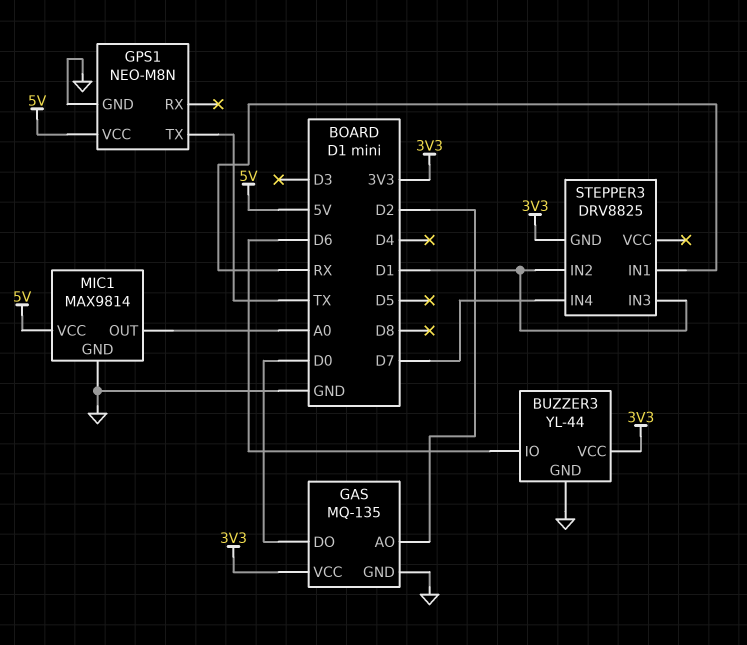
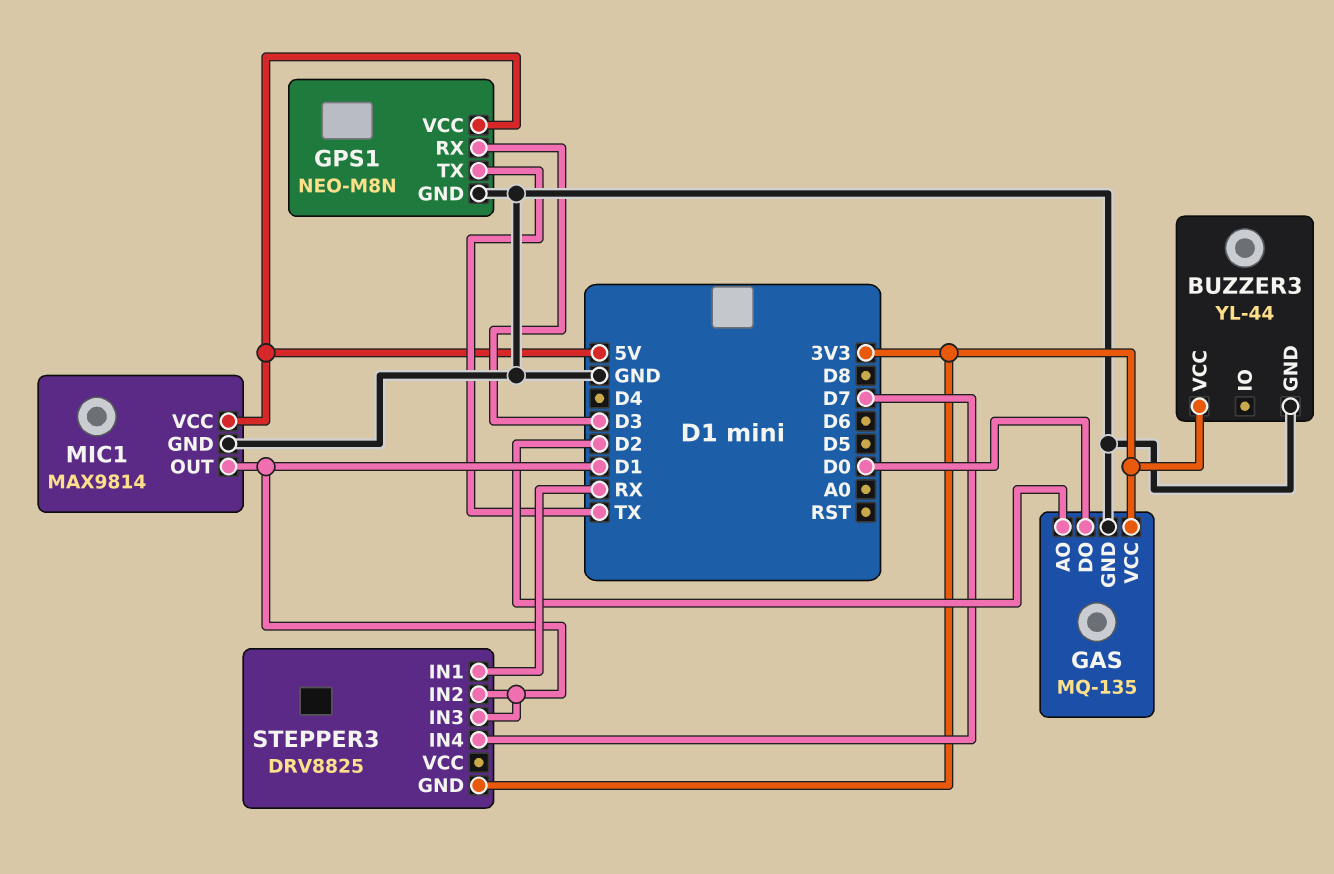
BUZZER3 pin IO: D6 -> none
GPS1 pin RX: none -> D3
MIC1 pin OUT: A0 -> D1

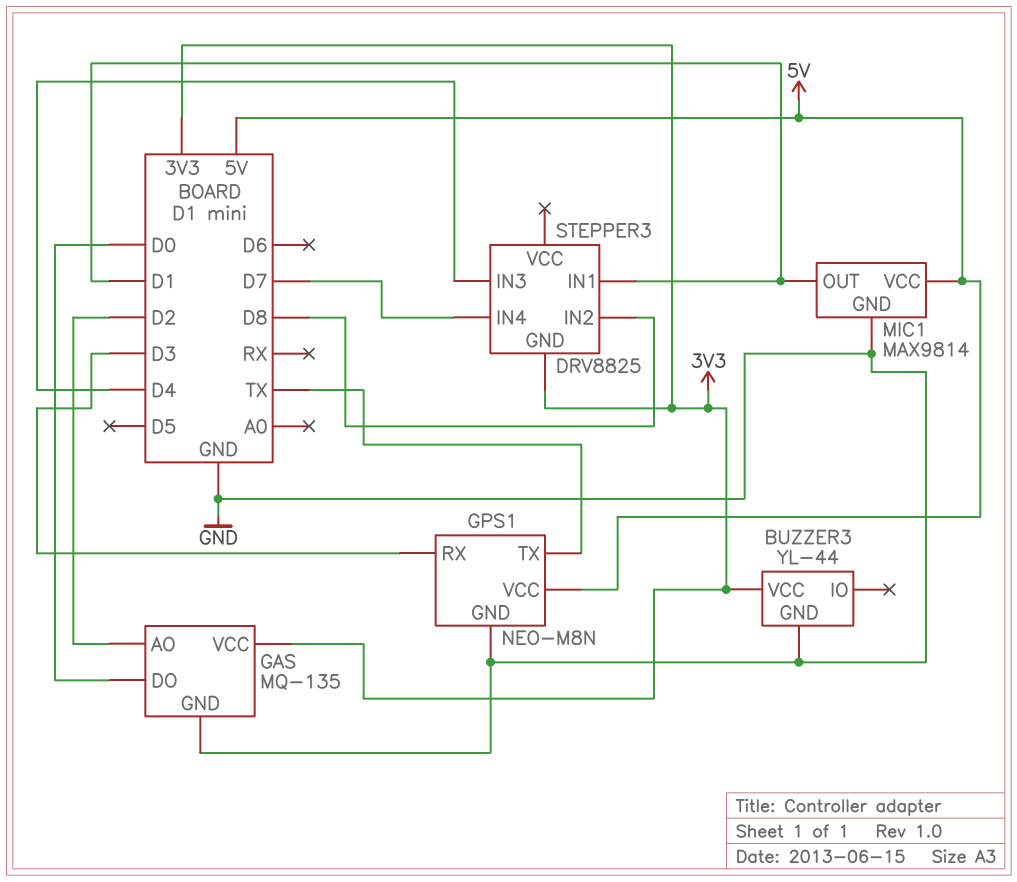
STEPPER3 pin IN1: RX -> D1
STEPPER3 pin IN2: D1 -> D8
STEPPER3 pin IN3: D1 -> D4

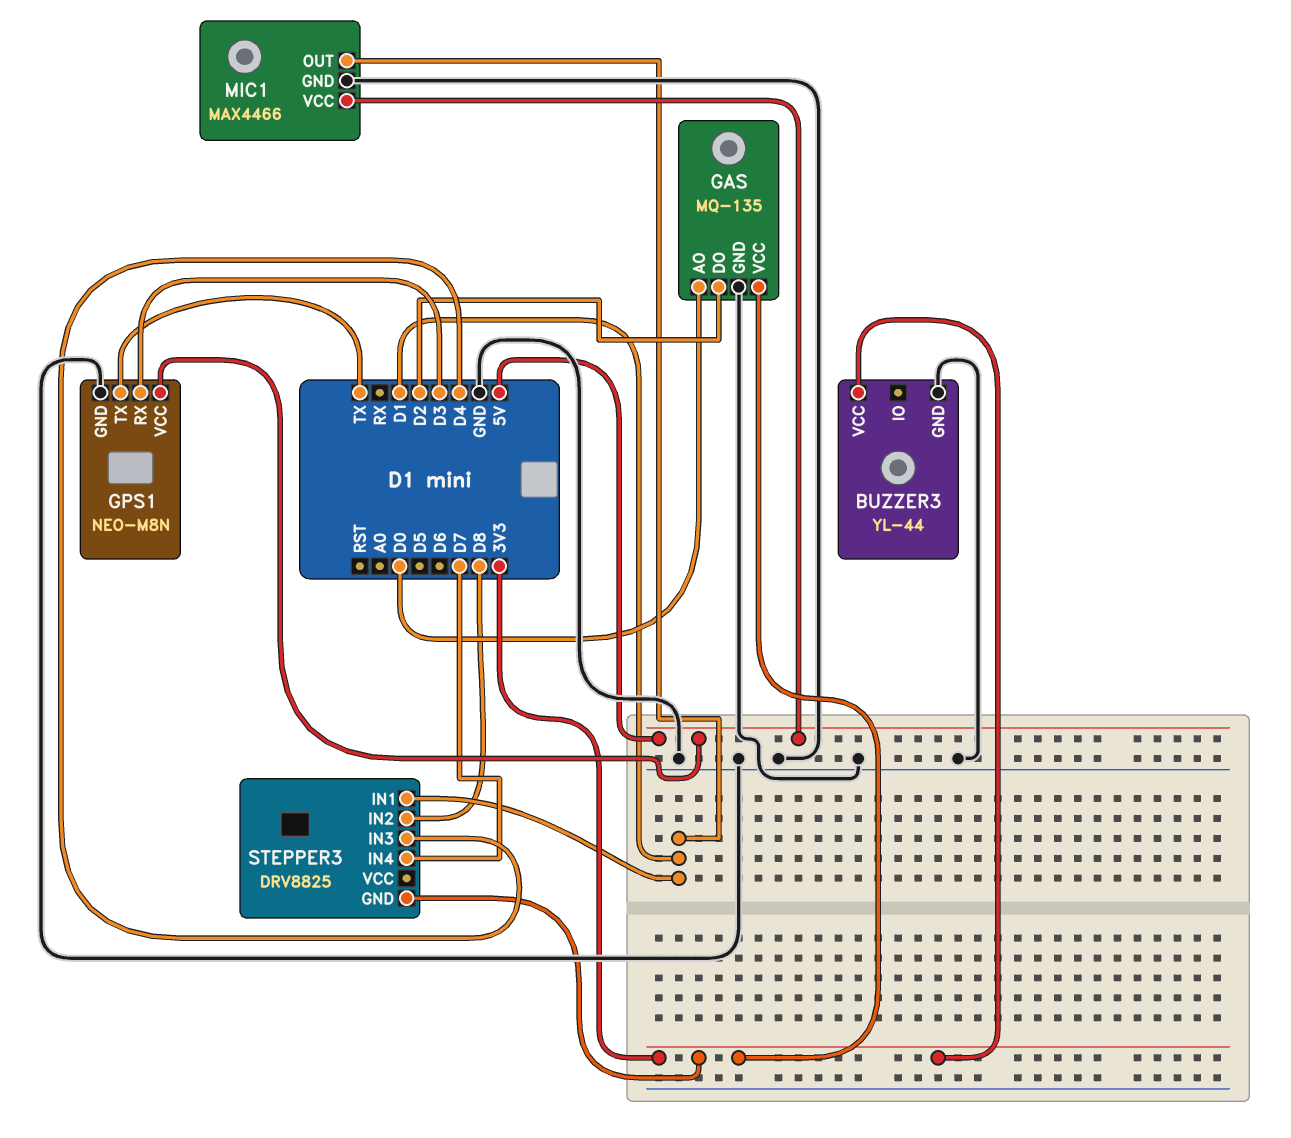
GAS pin AO: D2 -> D0
GAS pin DO: D0 -> D2
MIC1: MAX9814 -> MAX4466

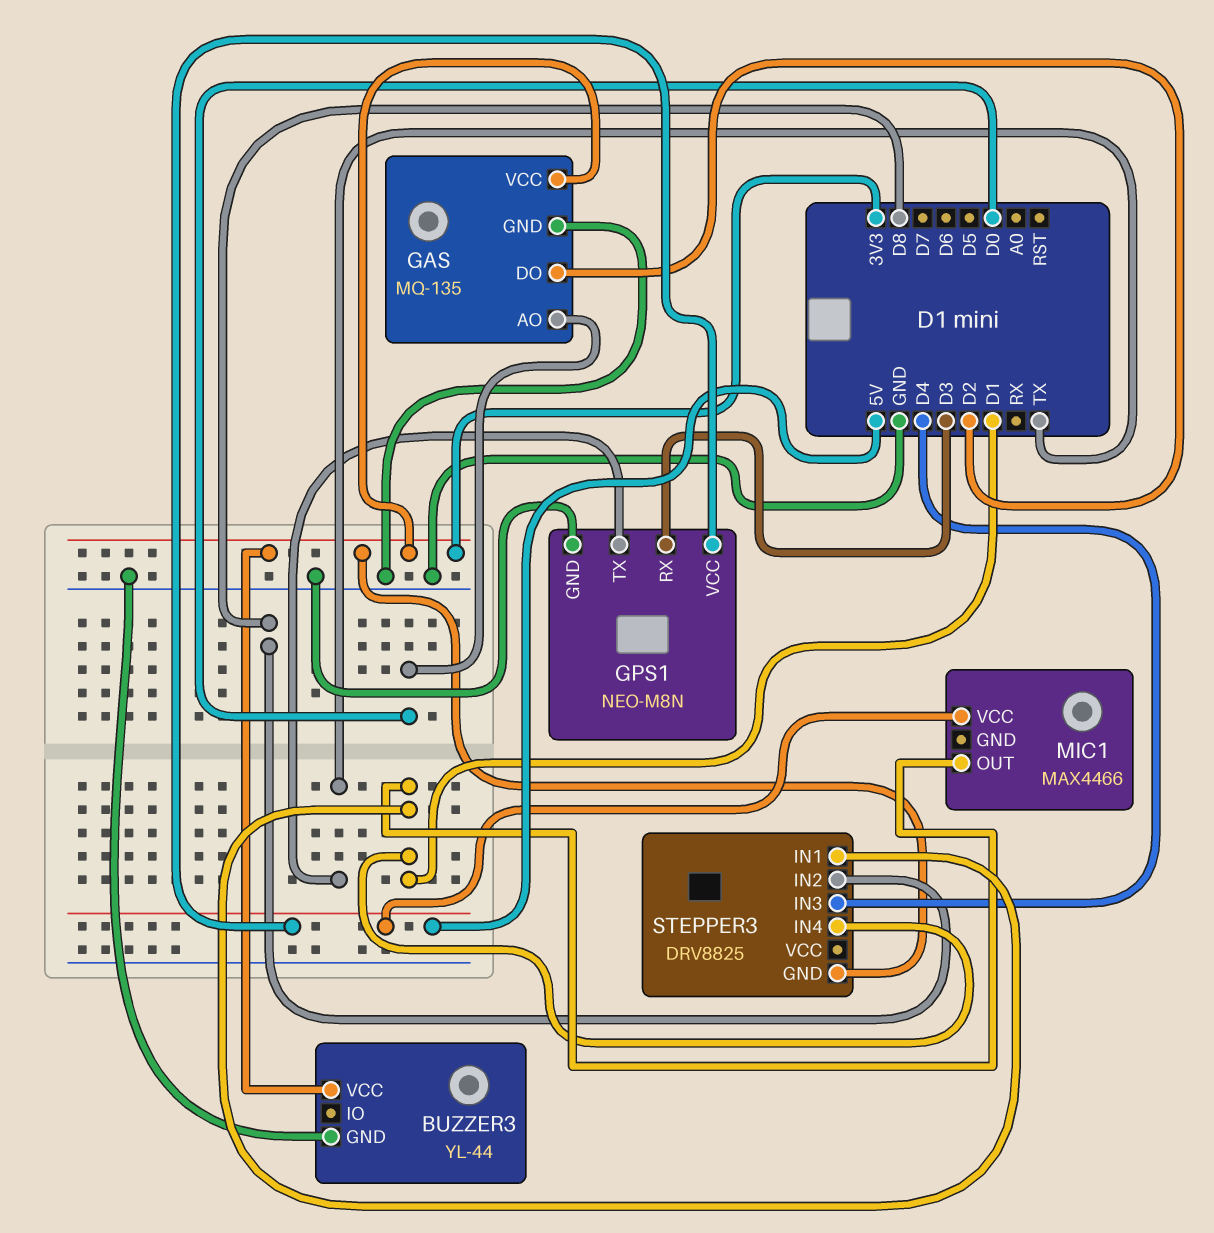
MIC1 pin GND: GND -> none
STEPPER3 pin IN4: D7 -> D1

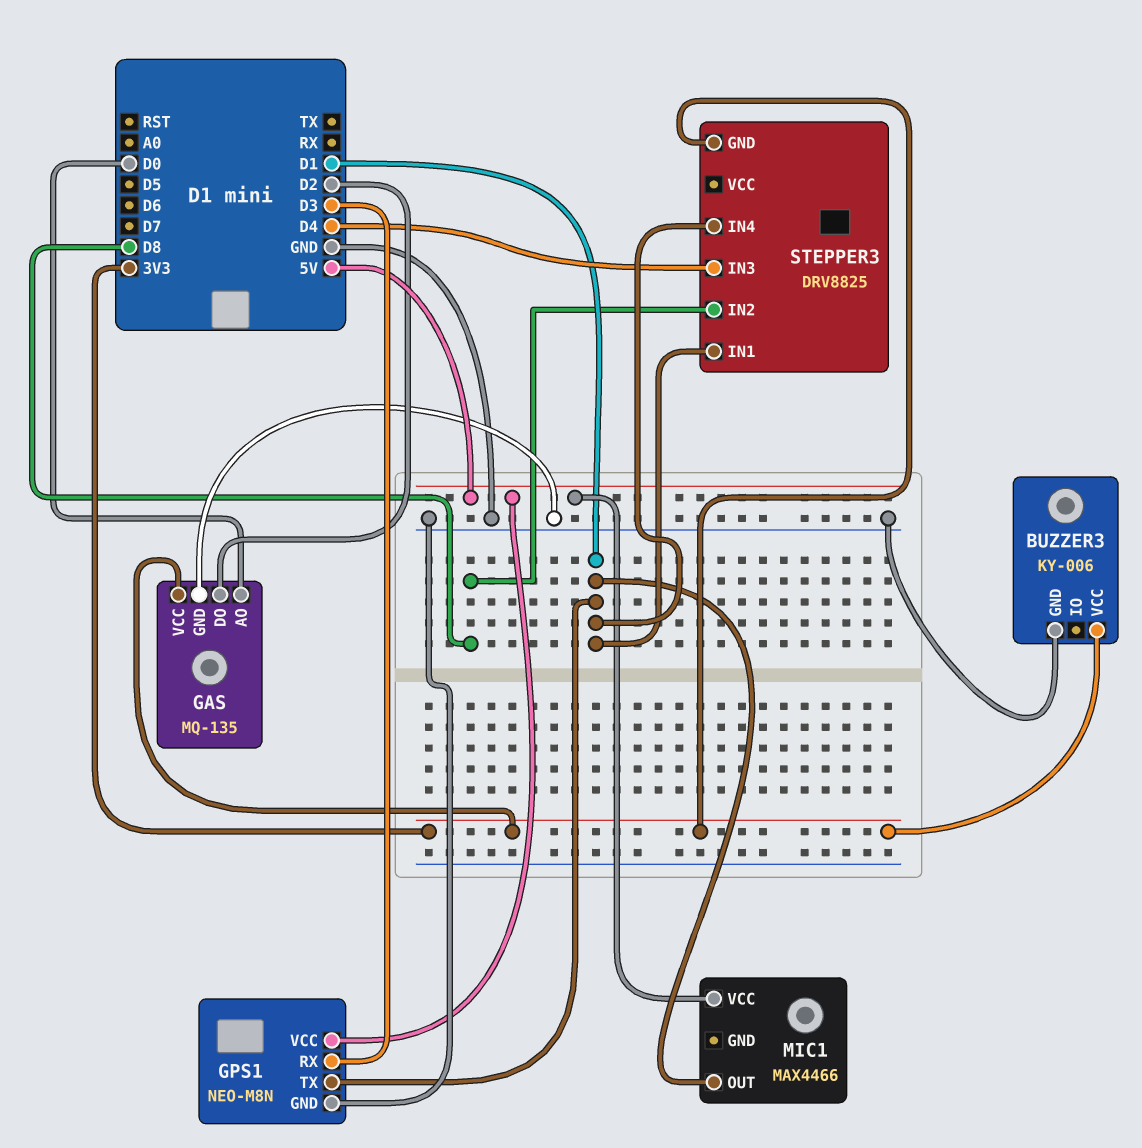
BUZZER3: YL-44 -> KY-006
GPS1 pin TX: TX -> D1

